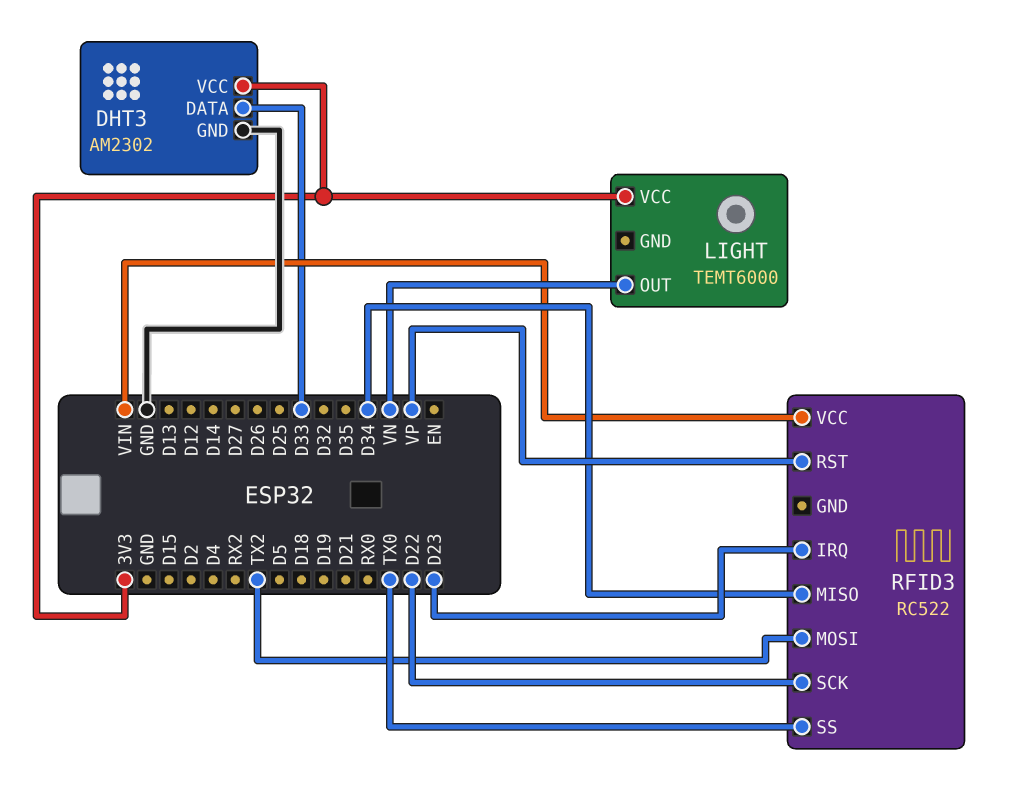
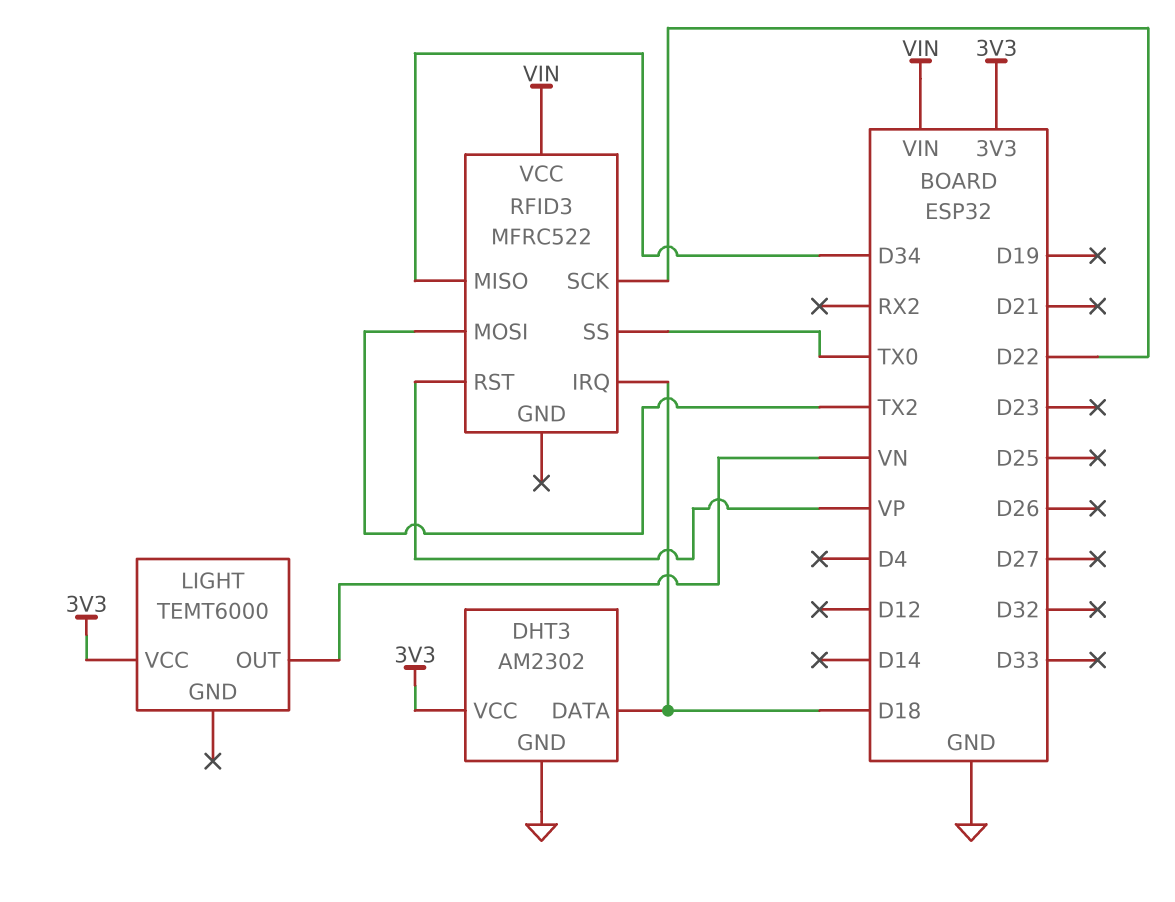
DHT3 pin DATA: D33 -> D18
RFID3: RC522 -> MFRC522
RFID3 pin IRQ: D23 -> D18

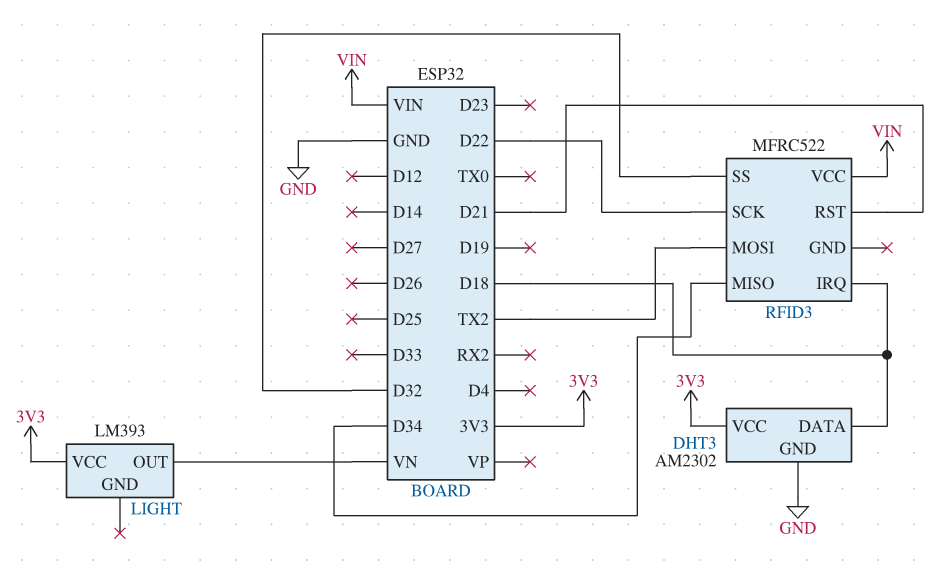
LIGHT: TEMT6000 -> LM393
RFID3 pin RST: VP -> D21
RFID3 pin SS: TX0 -> D32

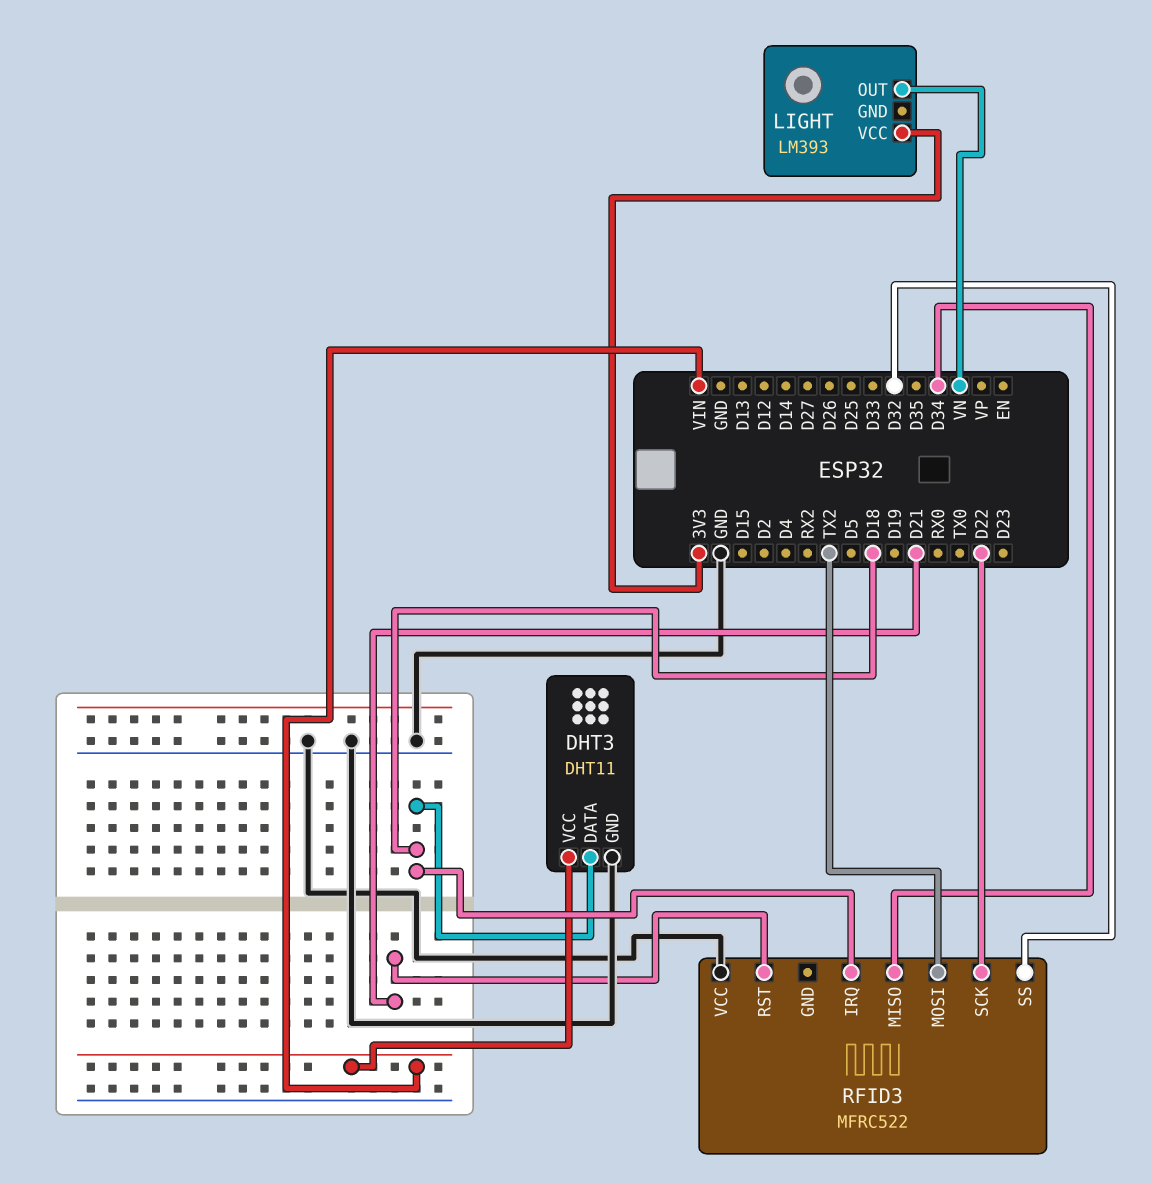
DHT3: AM2302 -> DHT11
DHT3 pin VCC: 3V3 -> VIN
RFID3 pin VCC: VIN -> GND

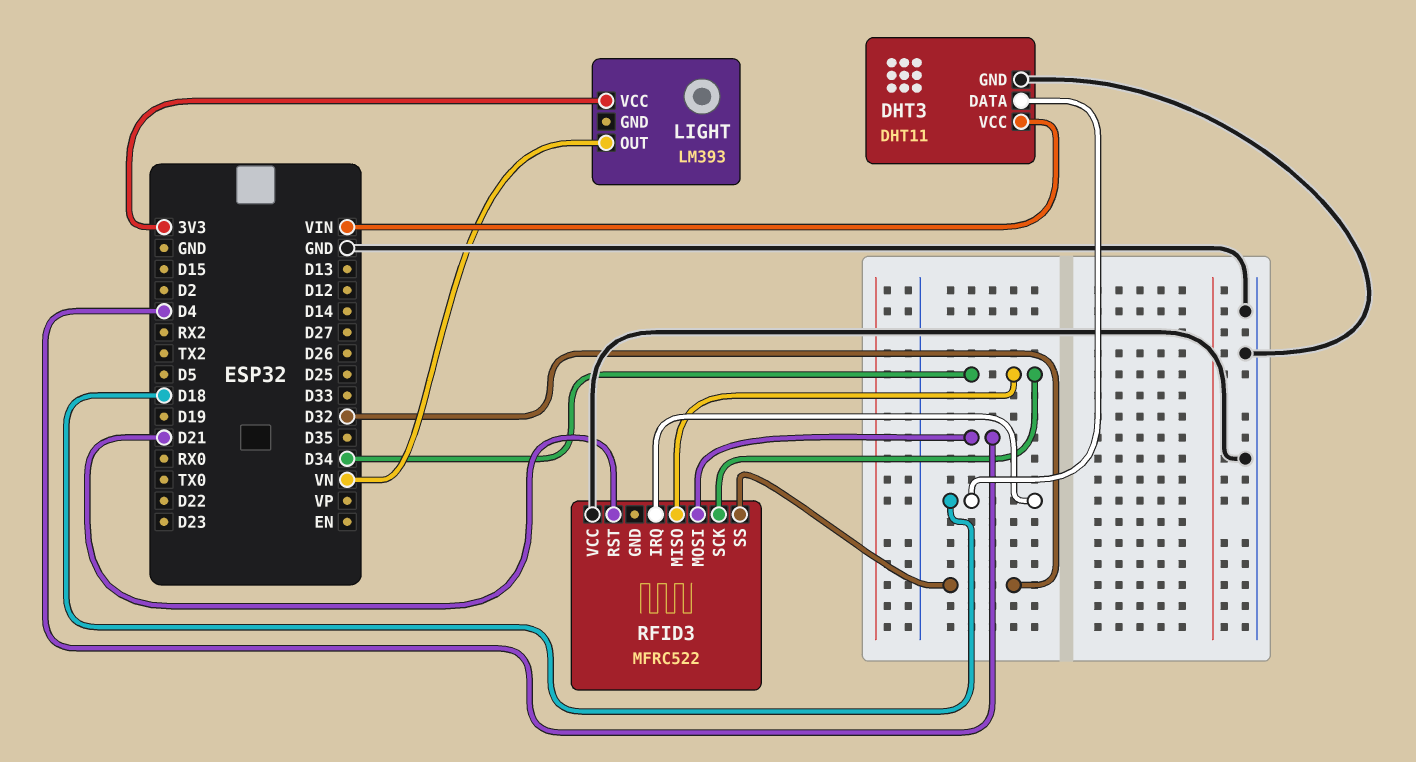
RFID3 pin MOSI: TX2 -> D4
RFID3 pin SCK: D22 -> D34

